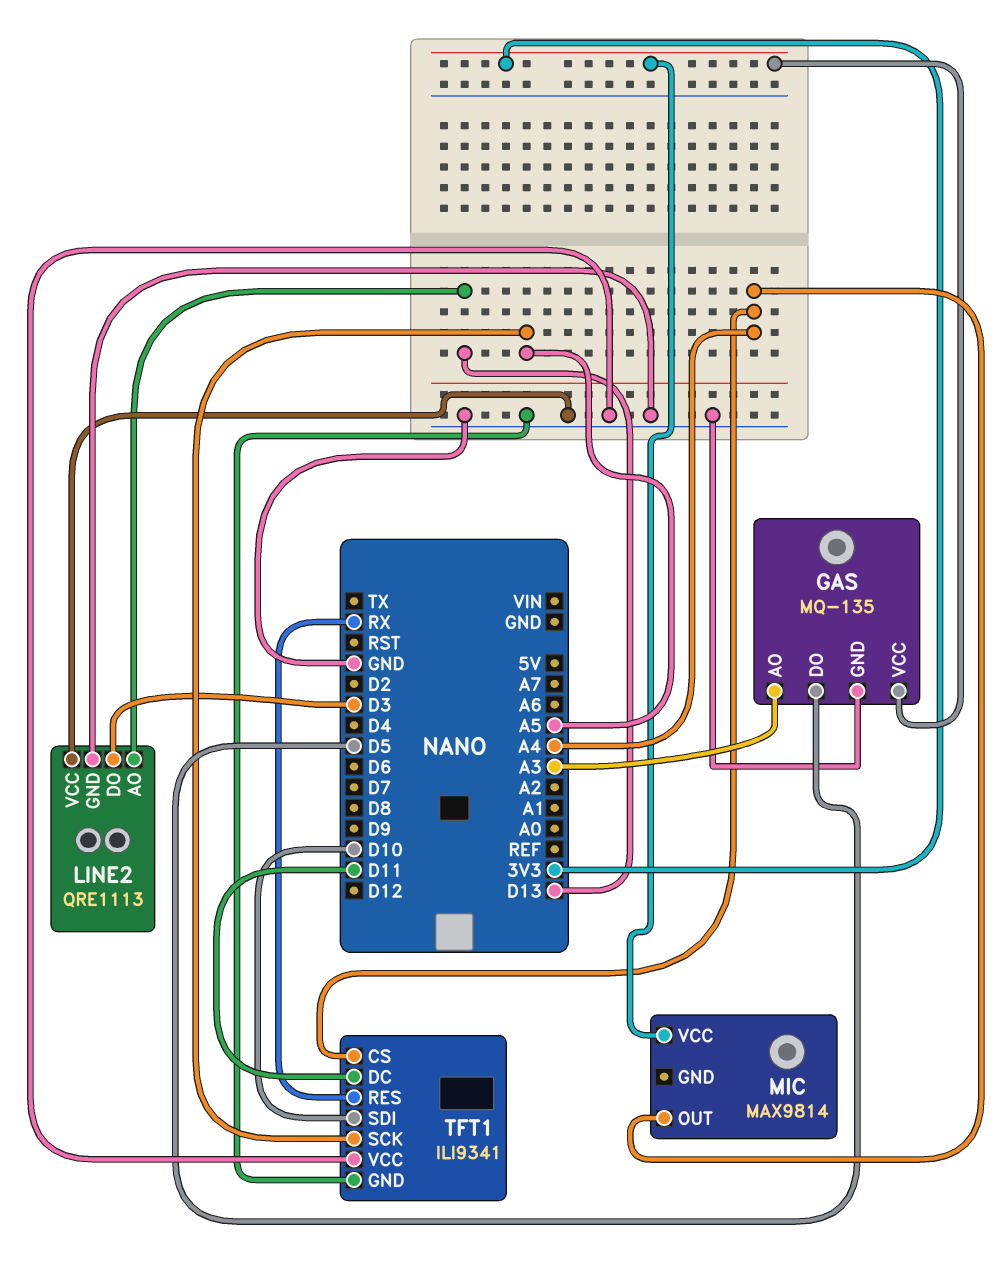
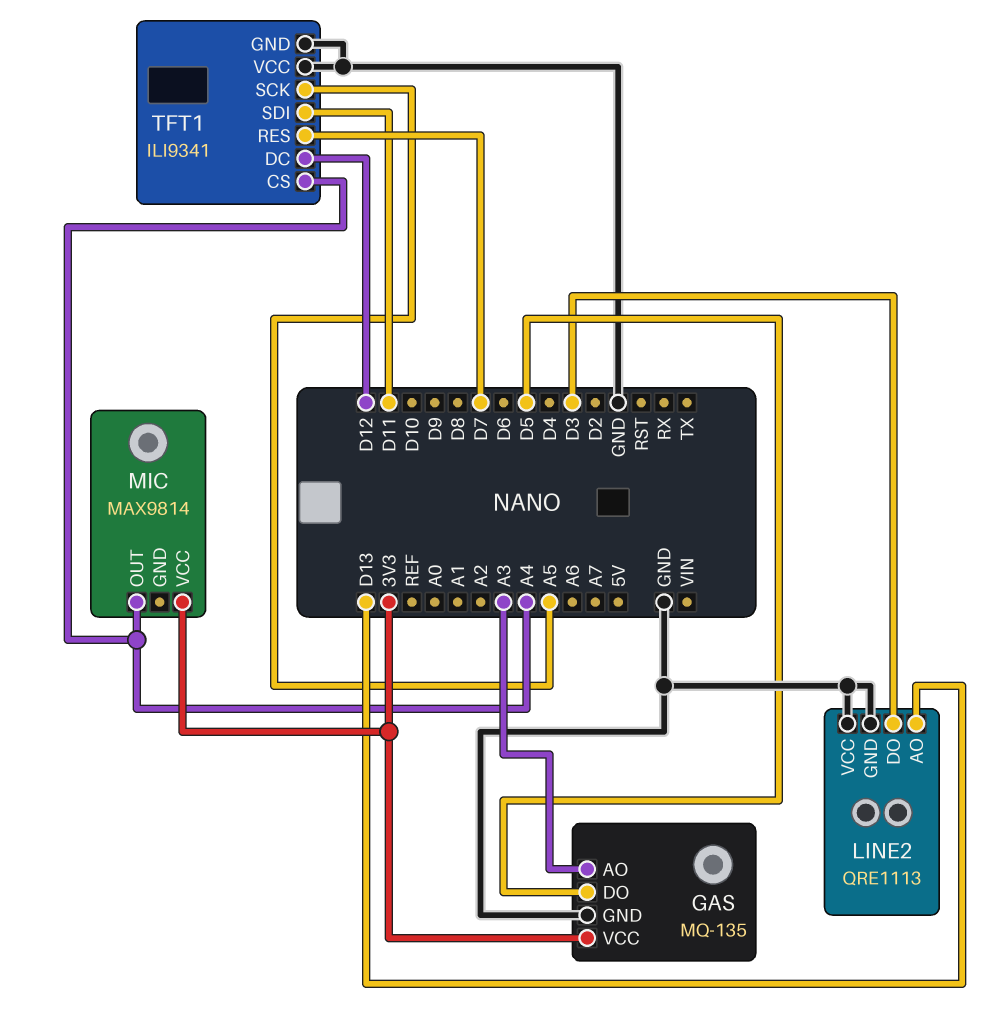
TFT1 pin DC: D11 -> D12
TFT1 pin RES: RX -> D7
TFT1 pin SDI: D10 -> D11

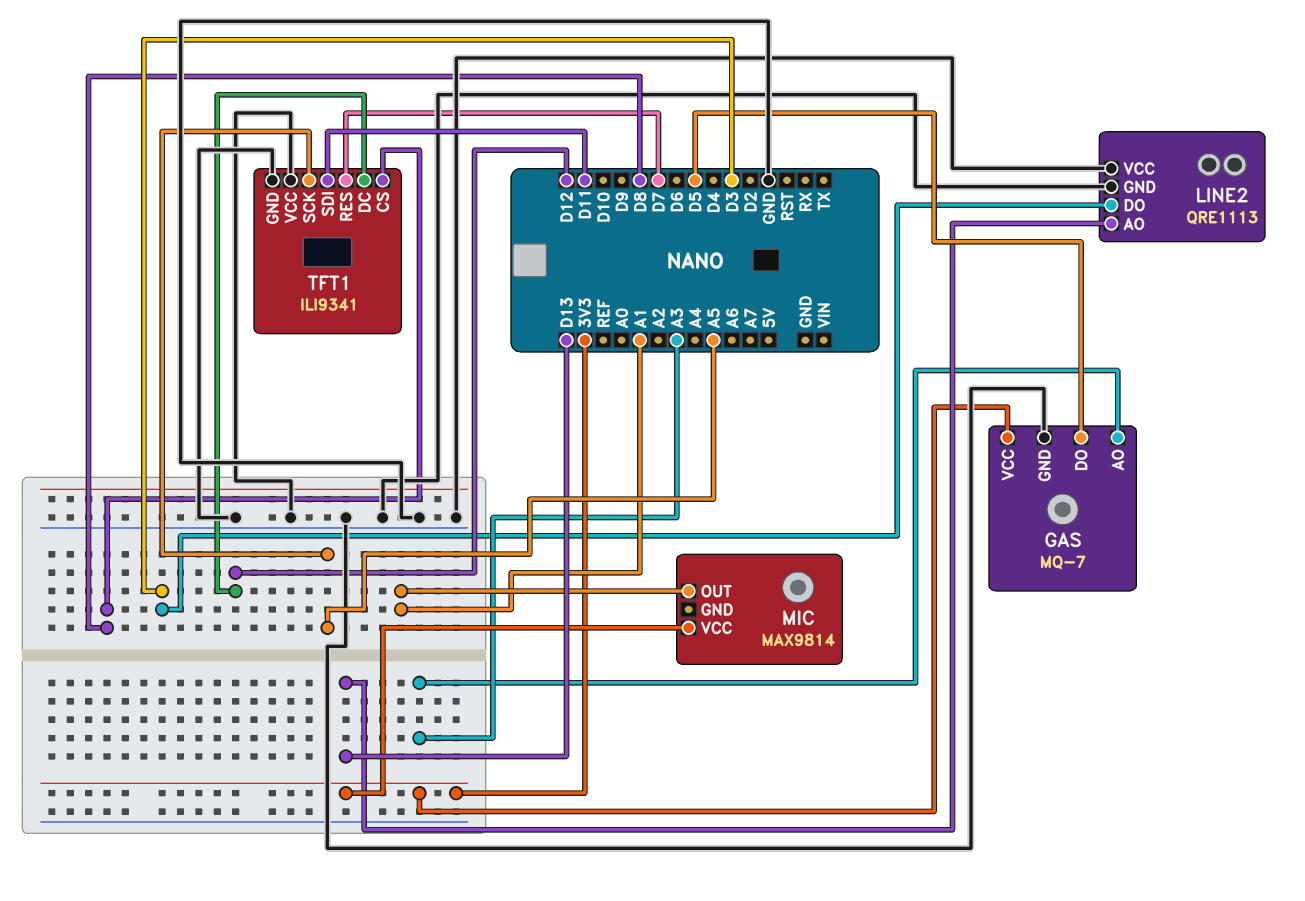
GAS: MQ-135 -> MQ-7
MIC pin OUT: A4 -> A1
TFT1 pin CS: A4 -> D8

